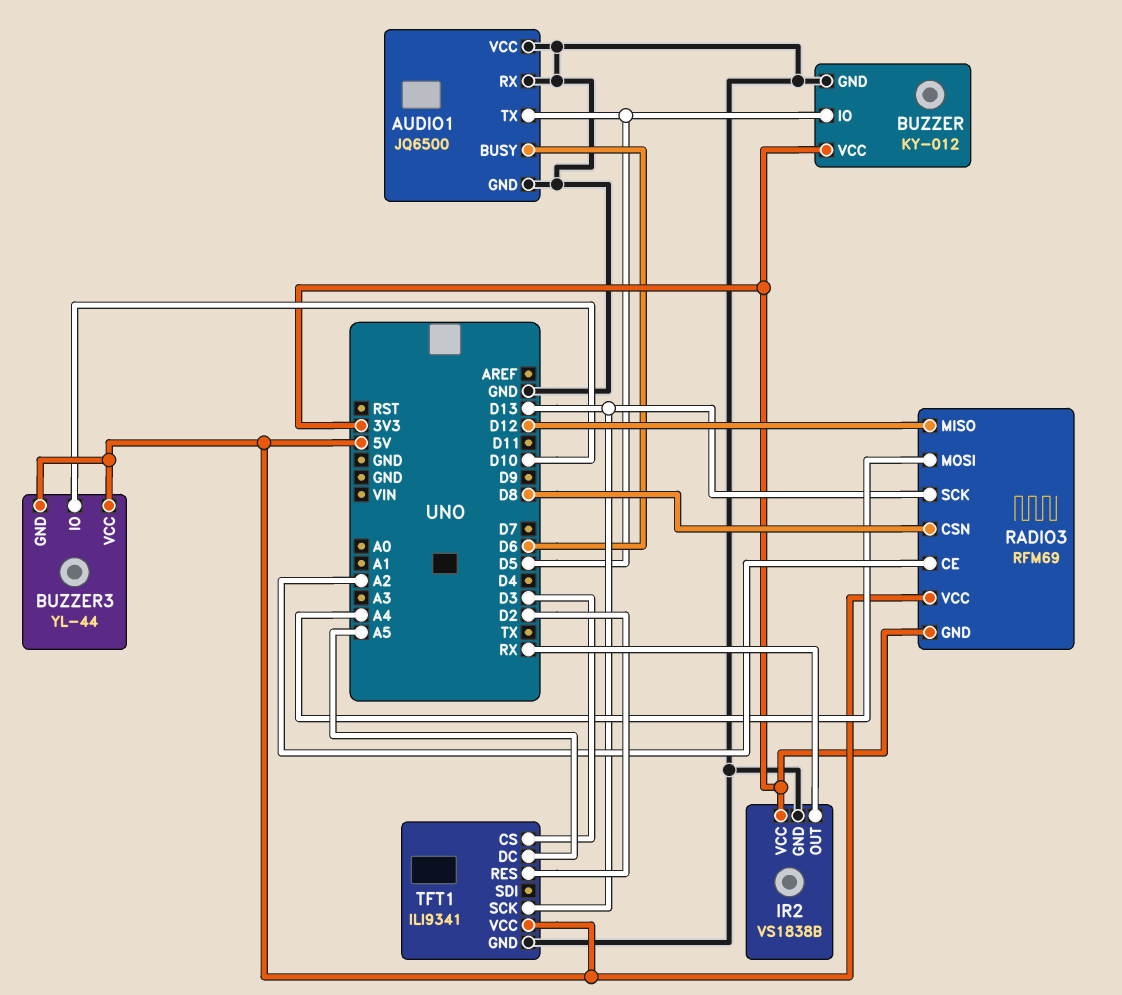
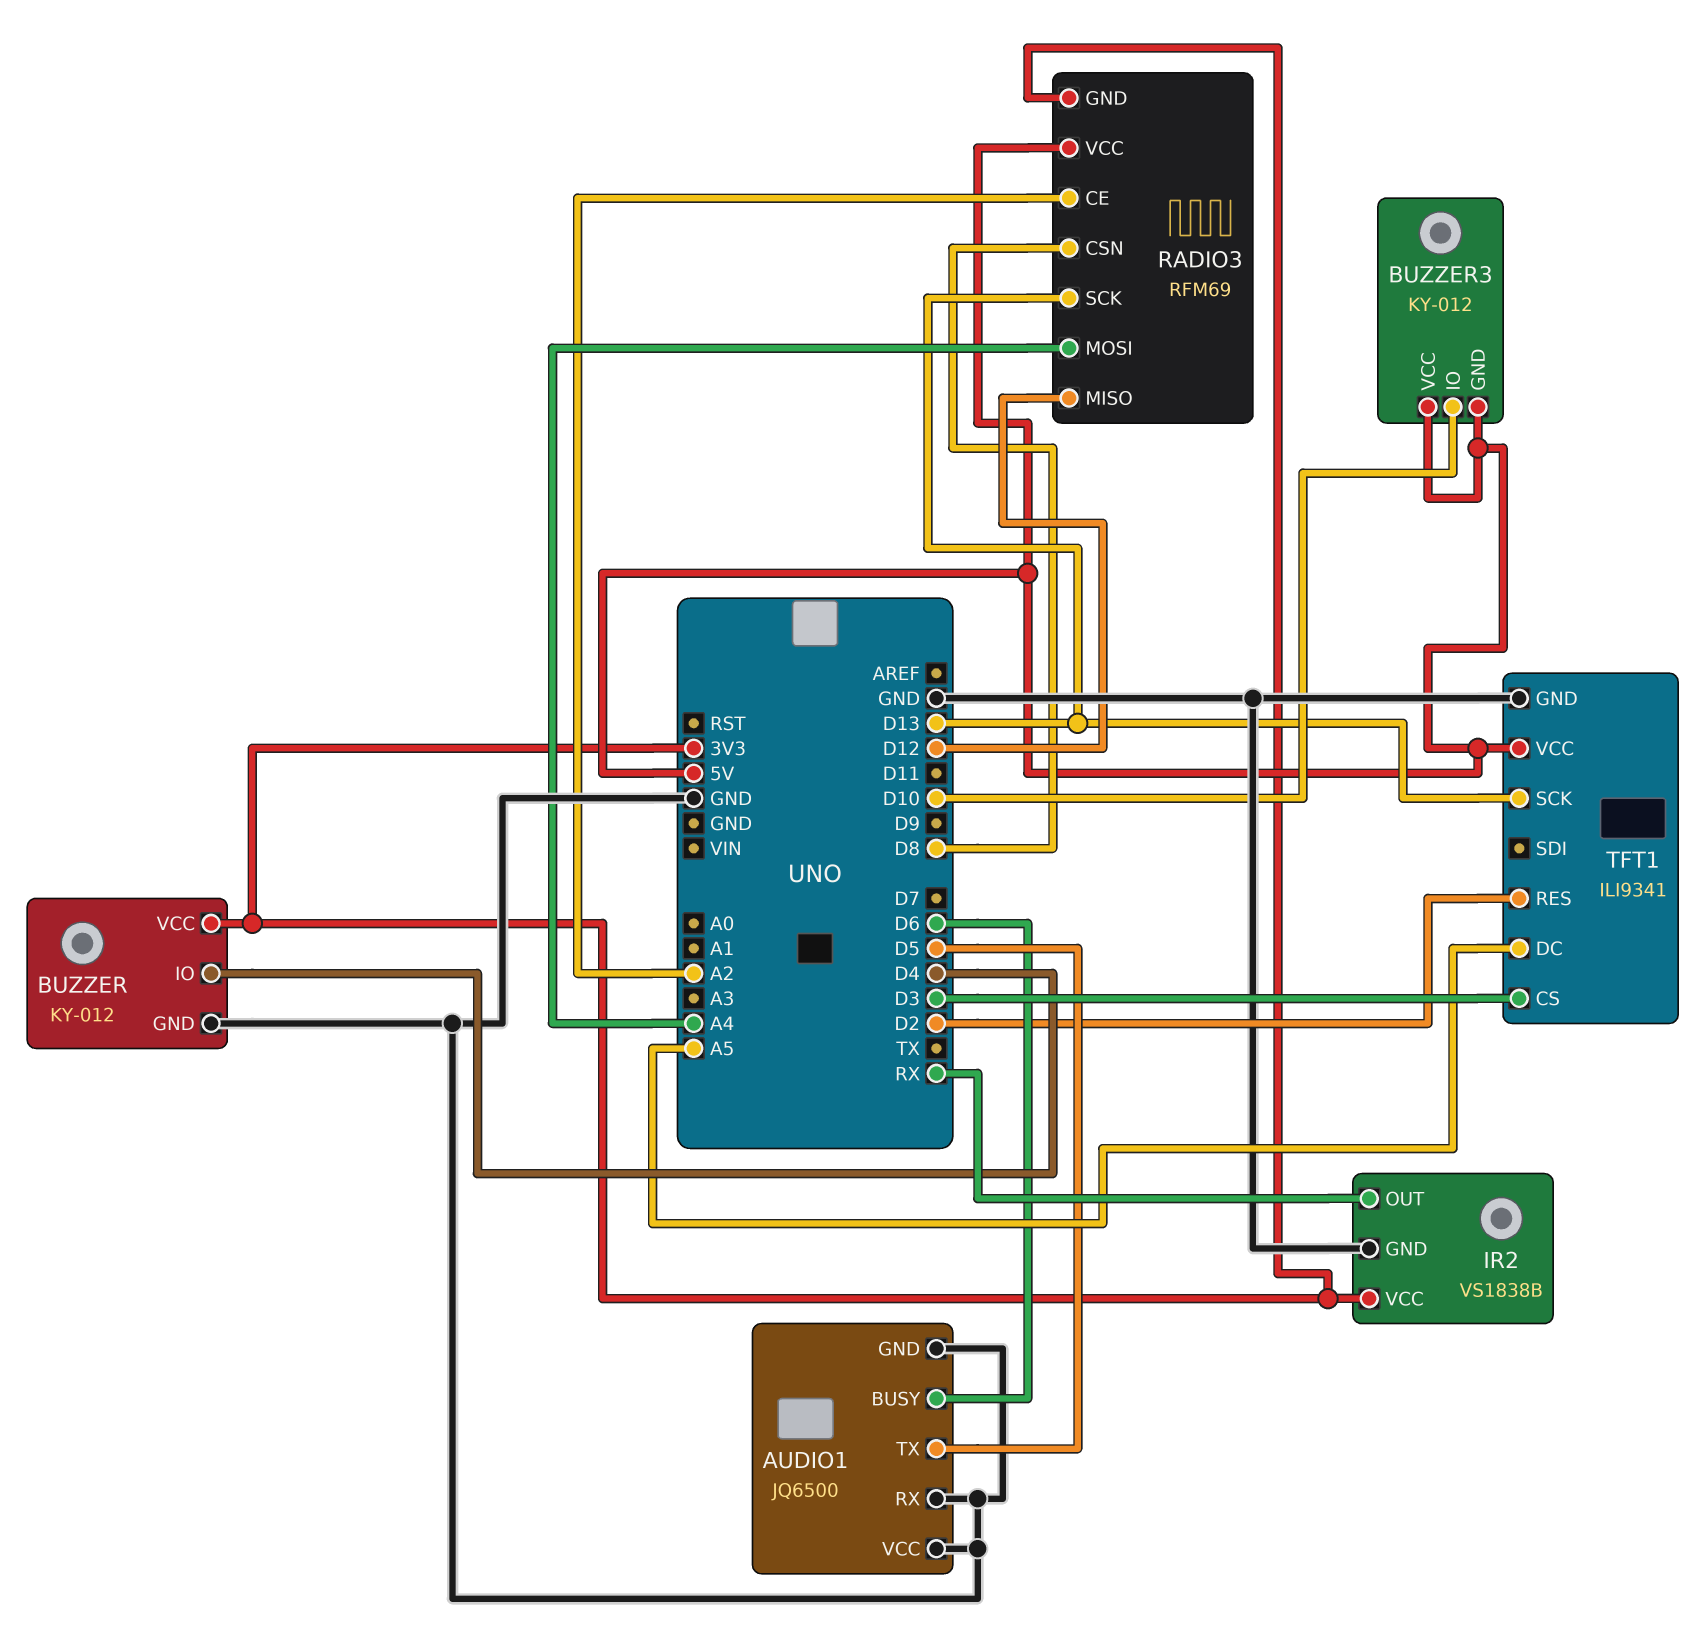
BUZZER pin IO: D5 -> D4
BUZZER3: YL-44 -> KY-012

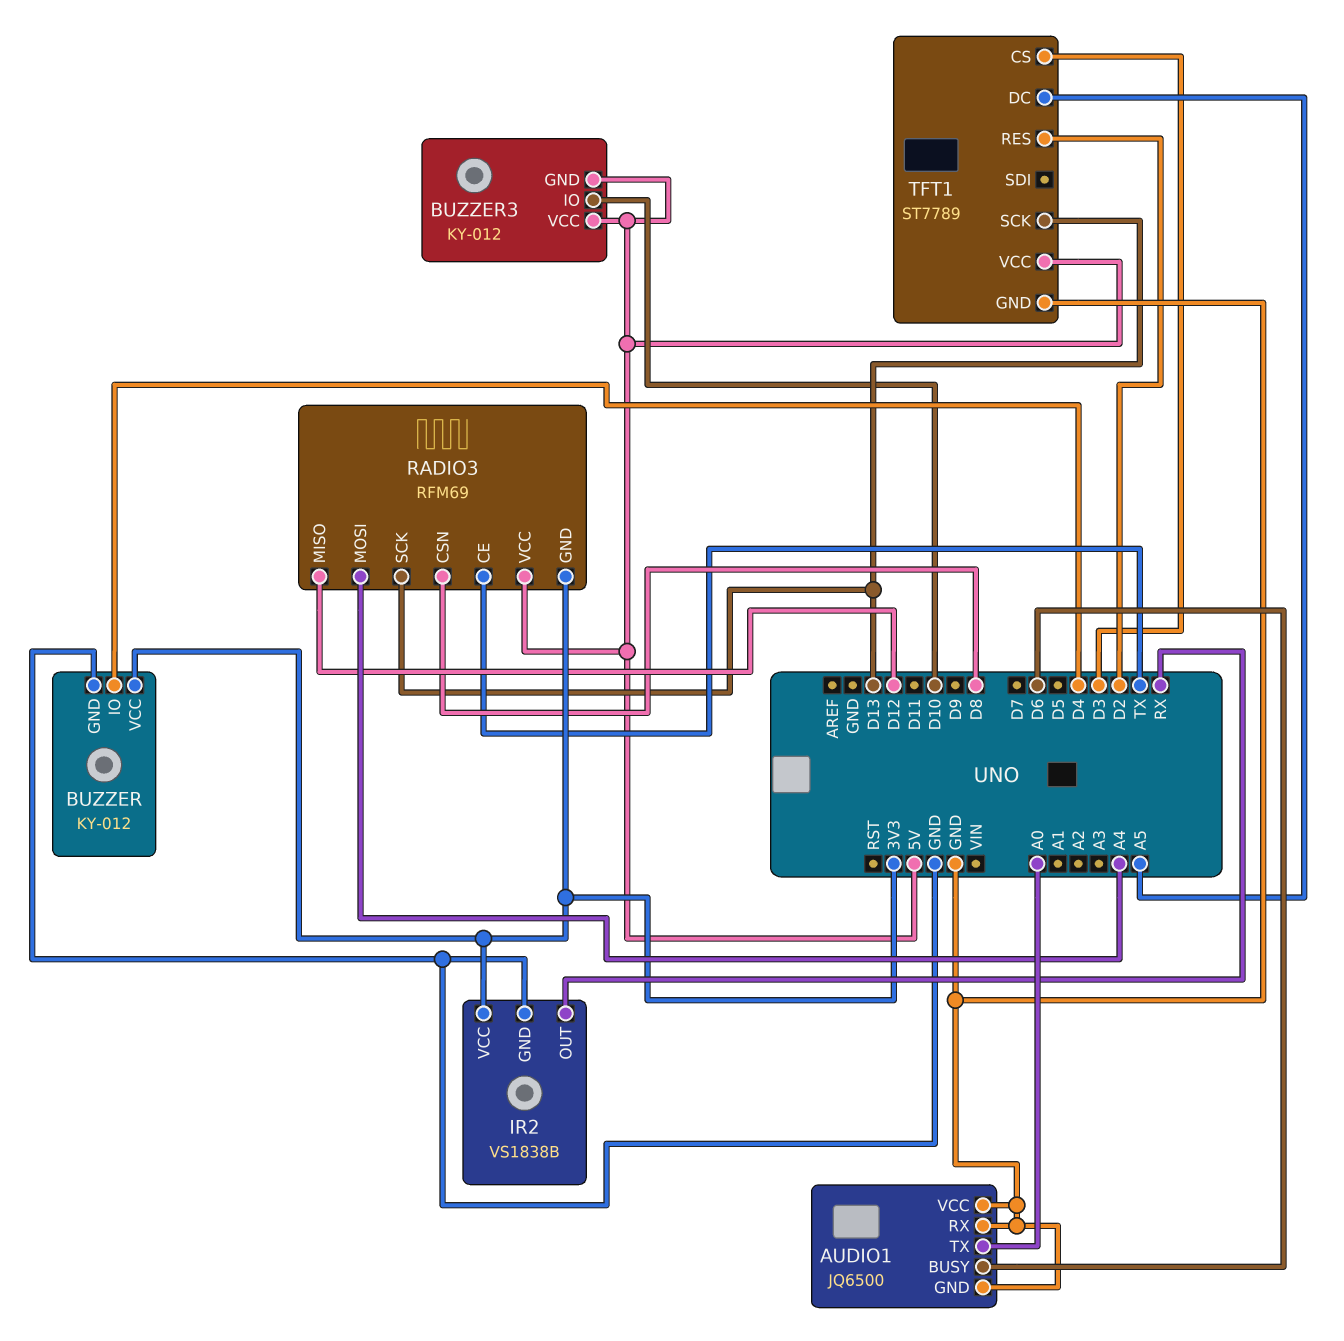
AUDIO1 pin TX: D5 -> A0
RADIO3 pin CE: A2 -> TX
TFT1: ILI9341 -> ST7789

